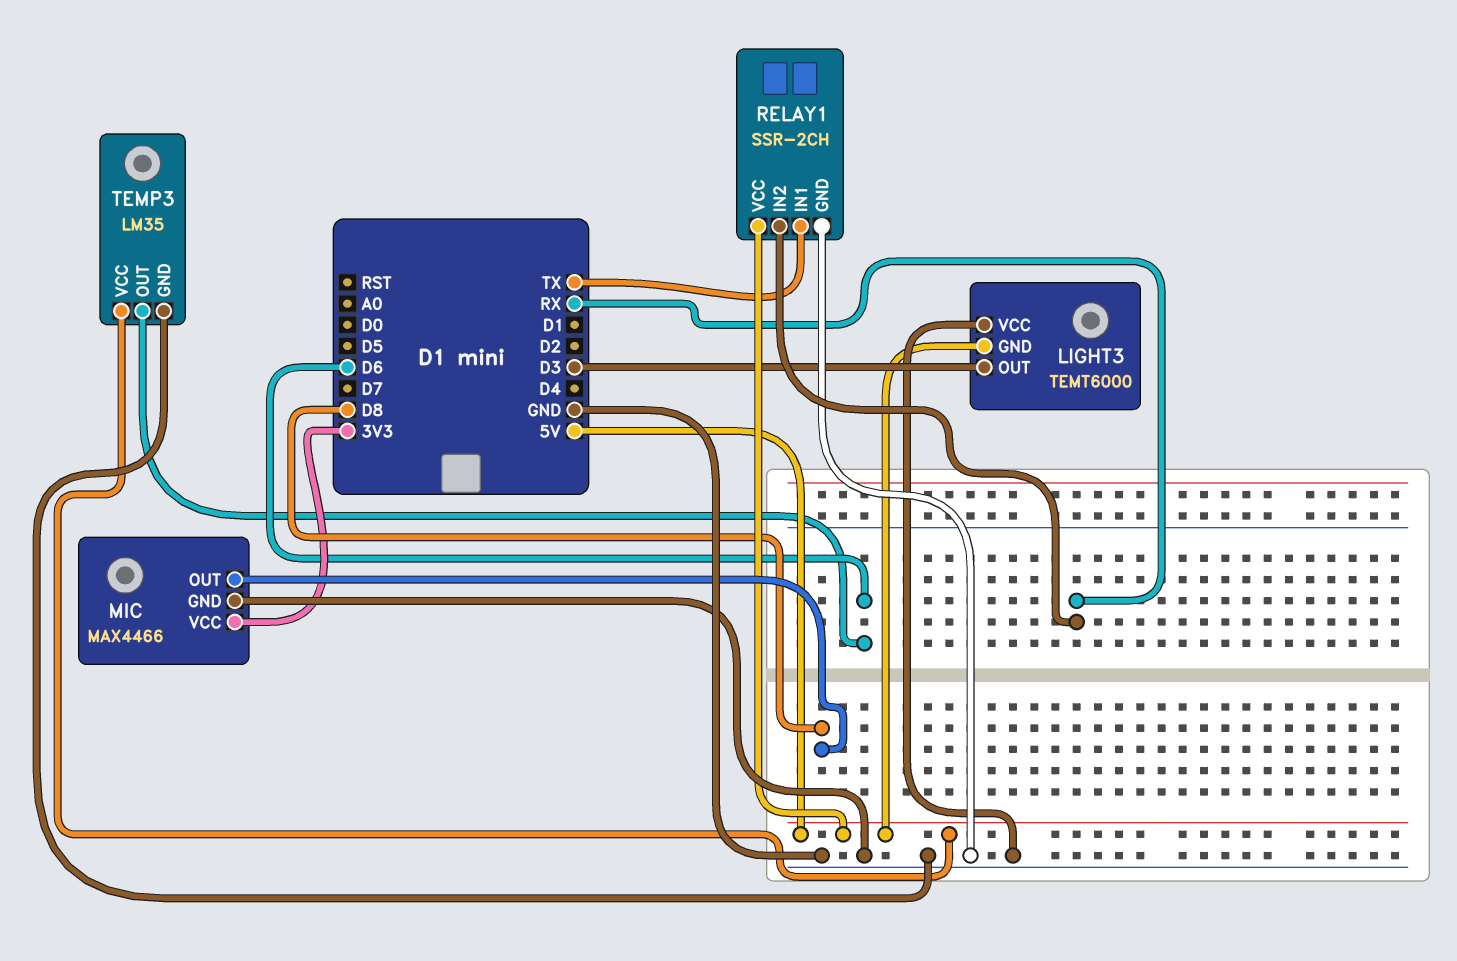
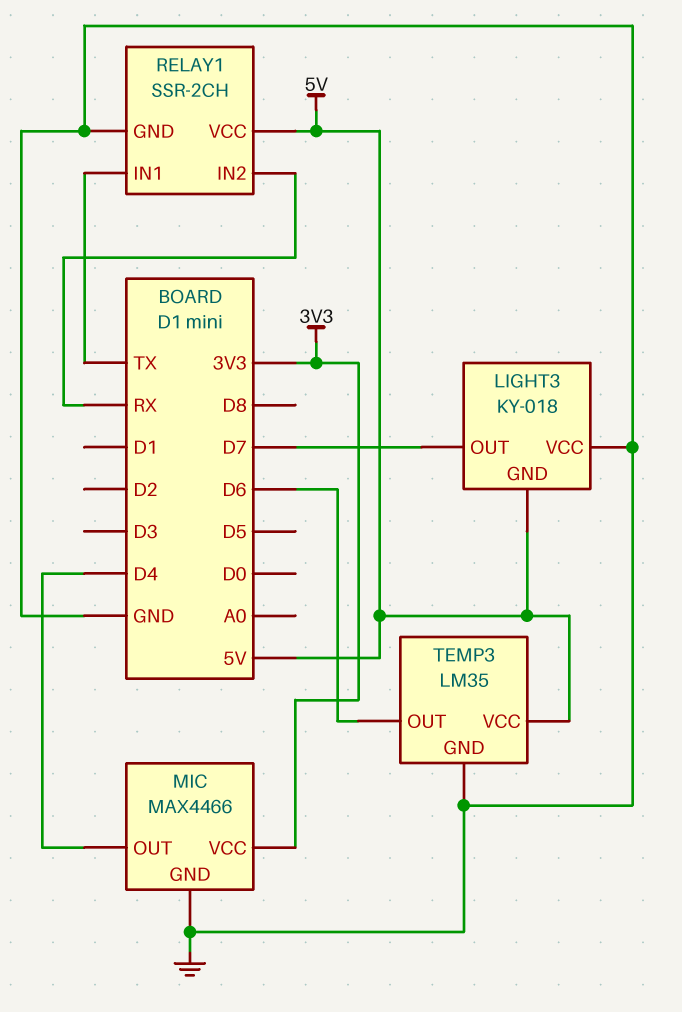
LIGHT3: TEMT6000 -> KY-018
LIGHT3 pin OUT: D3 -> D7
MIC pin OUT: D8 -> D4

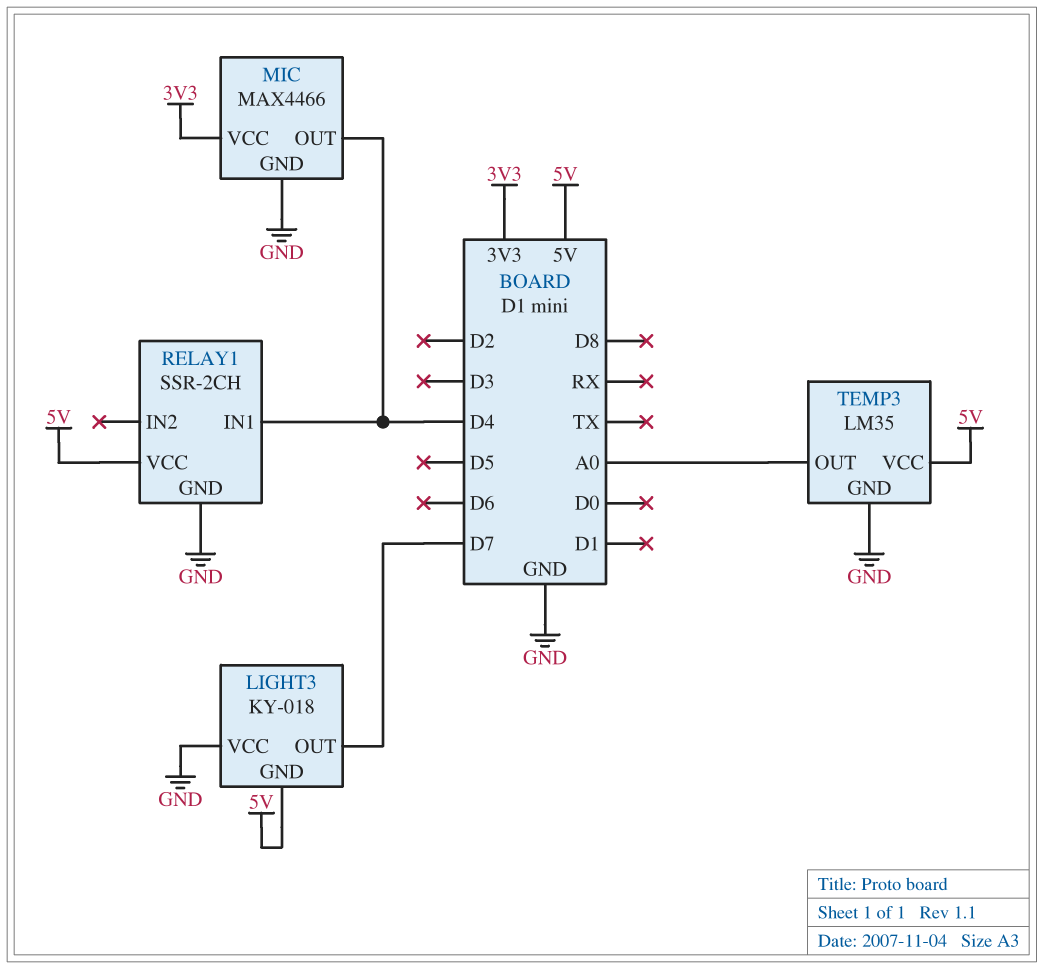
RELAY1 pin IN1: TX -> D4
RELAY1 pin IN2: RX -> none
TEMP3 pin OUT: D6 -> A0

